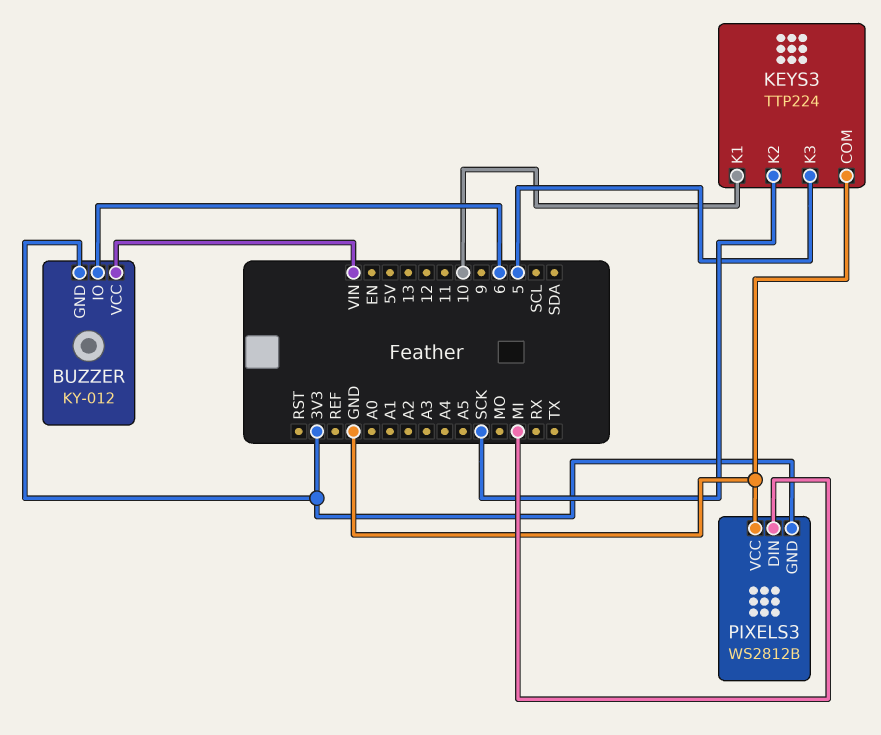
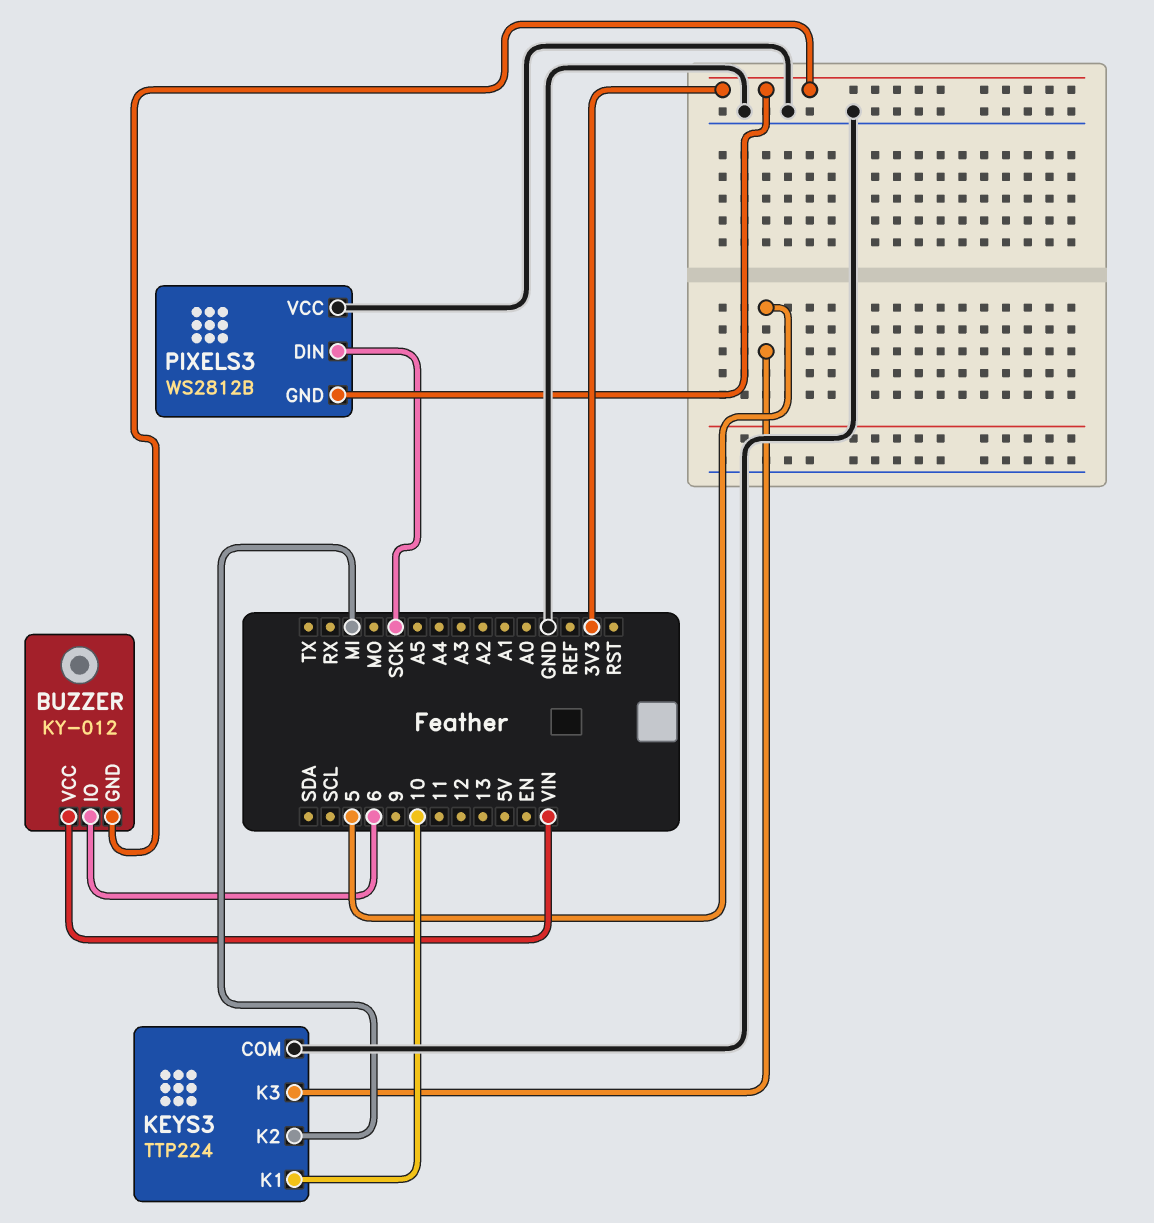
KEYS3 pin K2: SCK -> MI
PIXELS3 pin DIN: MI -> SCK

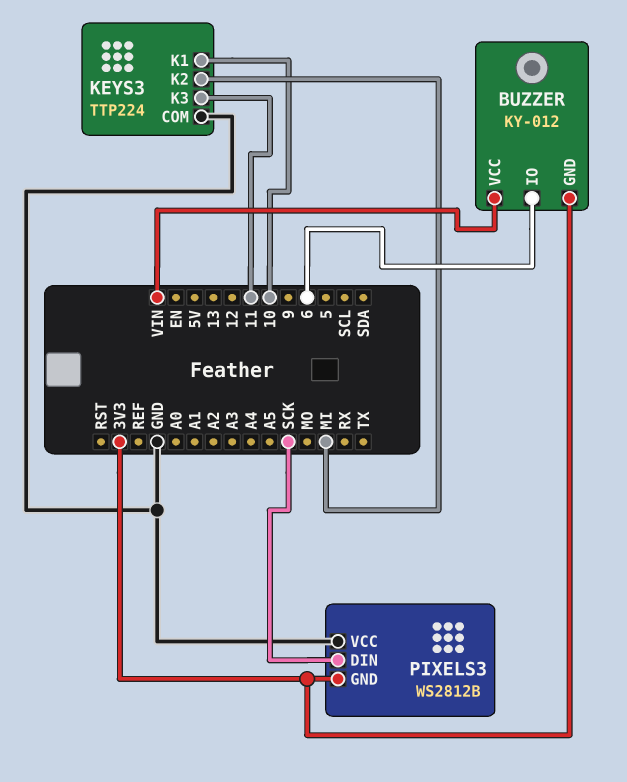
KEYS3 pin K3: 5 -> 11

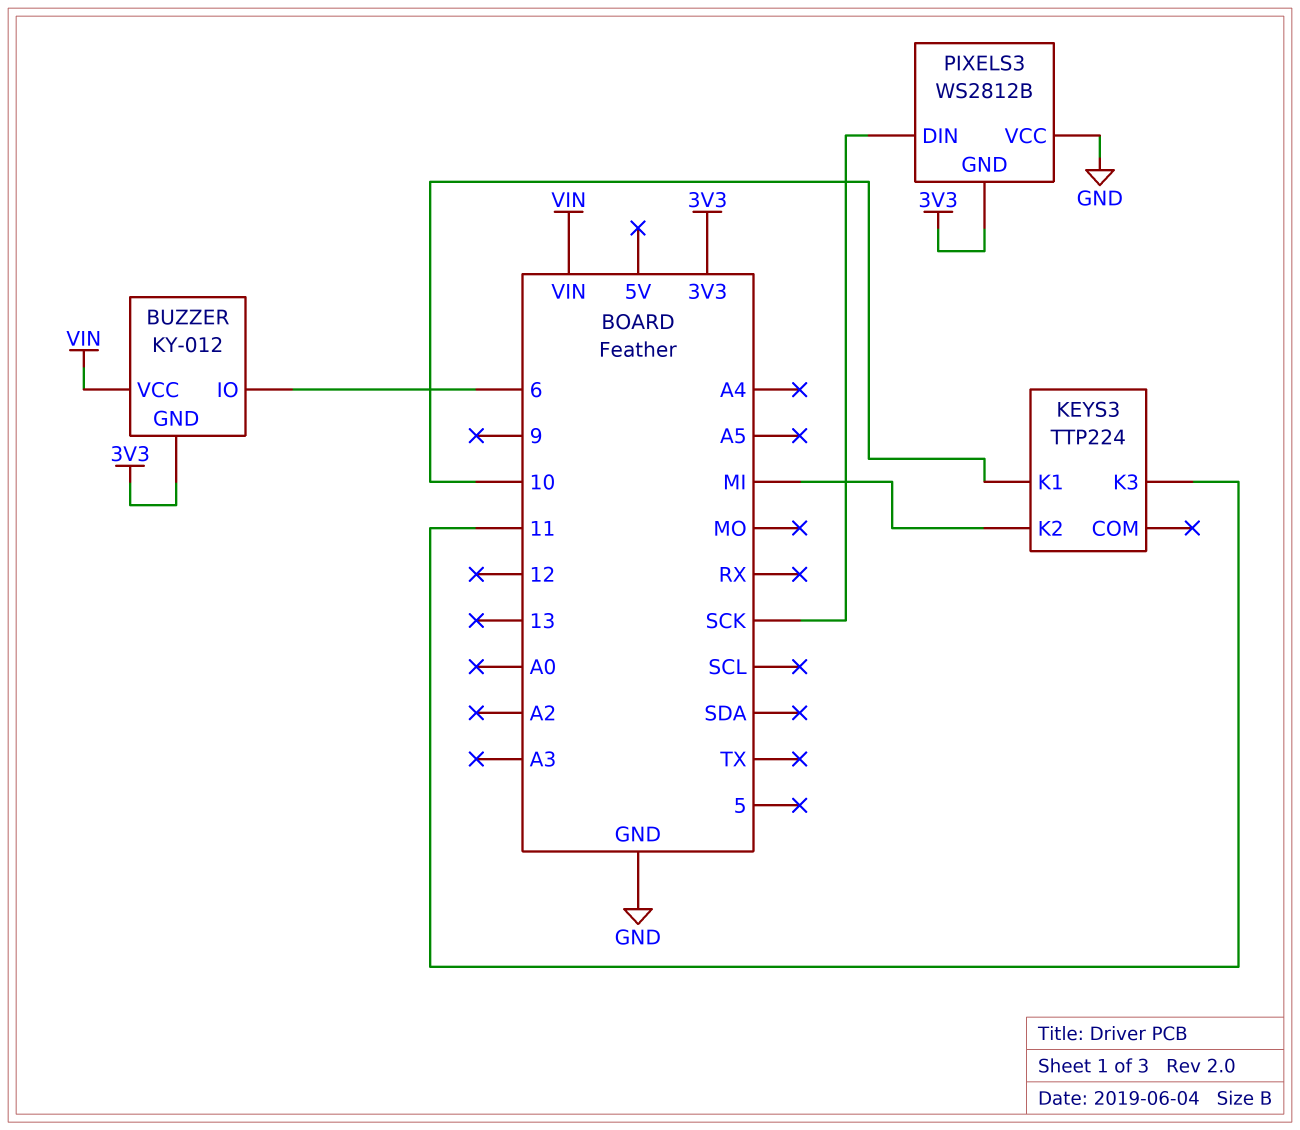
KEYS3 pin COM: GND -> none

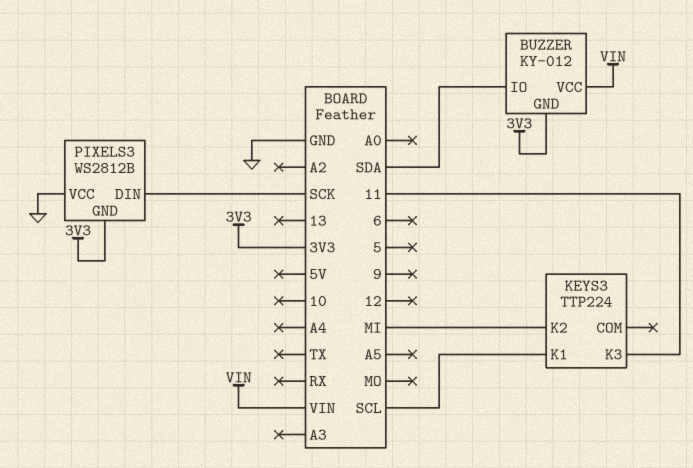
BUZZER pin IO: 6 -> SDA
KEYS3 pin K1: 10 -> SCL

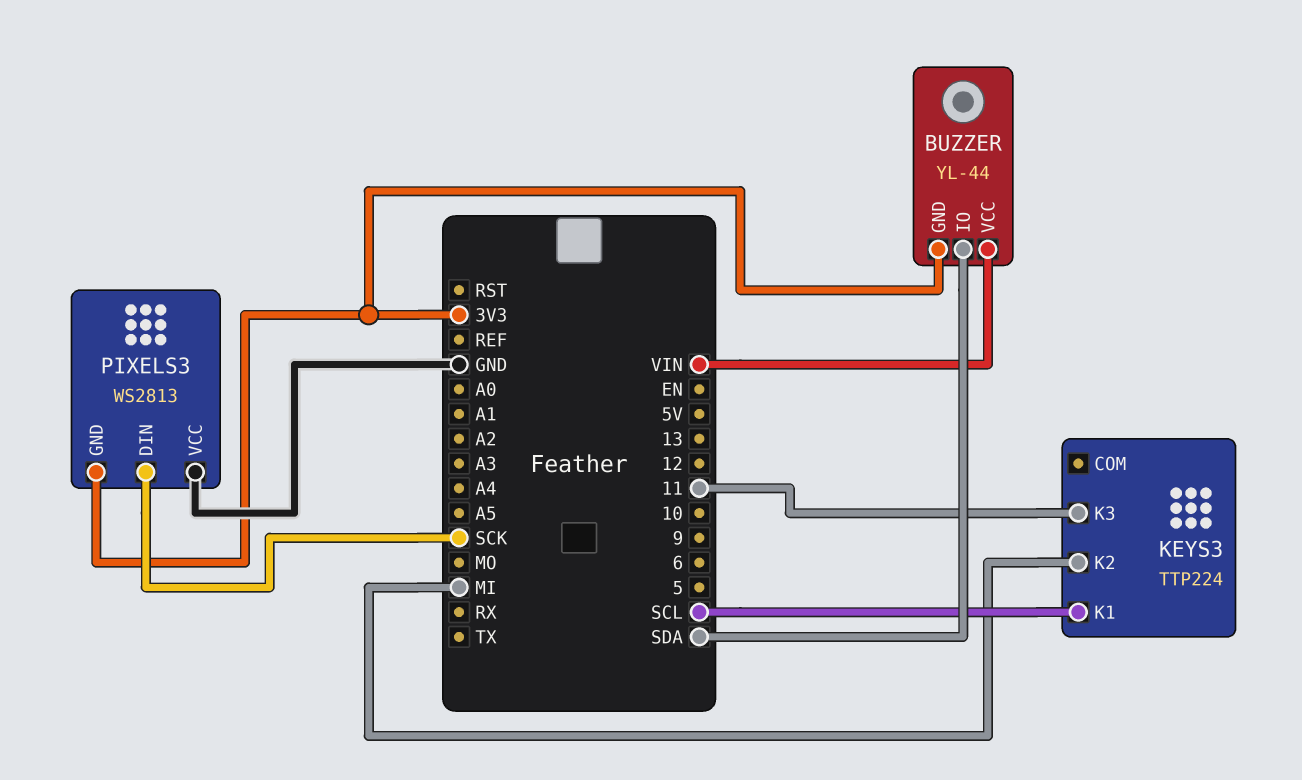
BUZZER: KY-012 -> YL-44
PIXELS3: WS2812B -> WS2813

